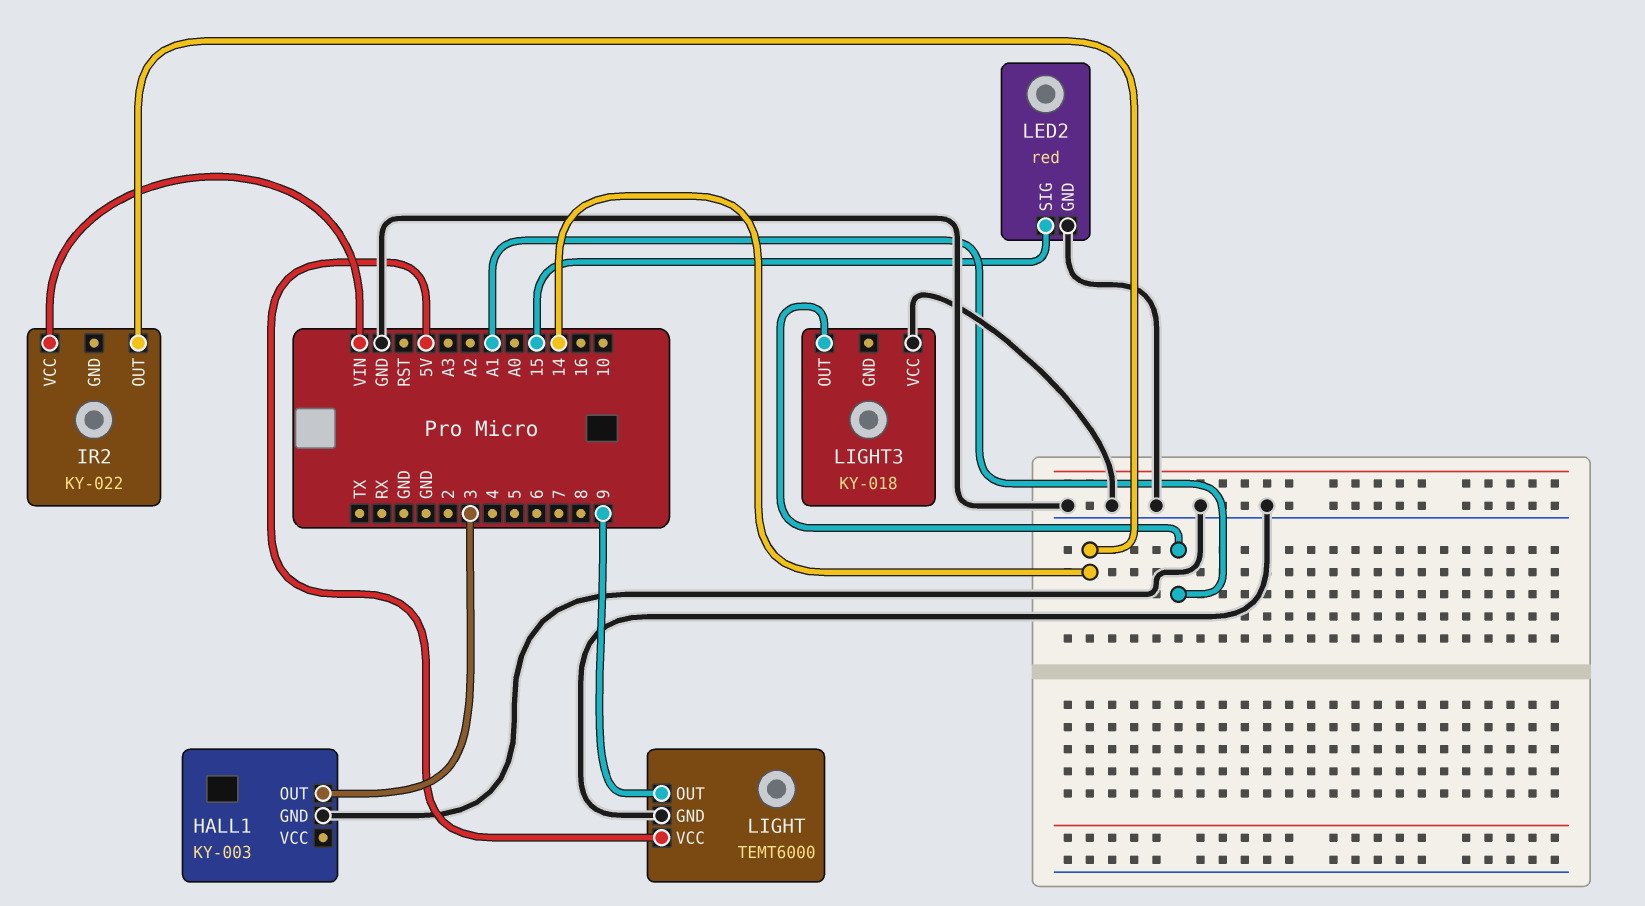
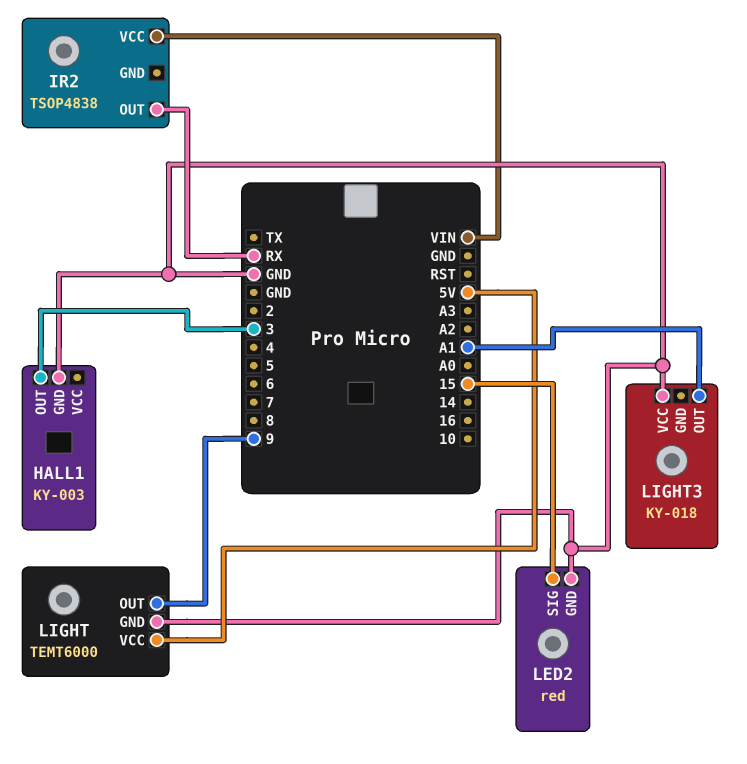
IR2: KY-022 -> TSOP4838
IR2 pin OUT: 14 -> RX

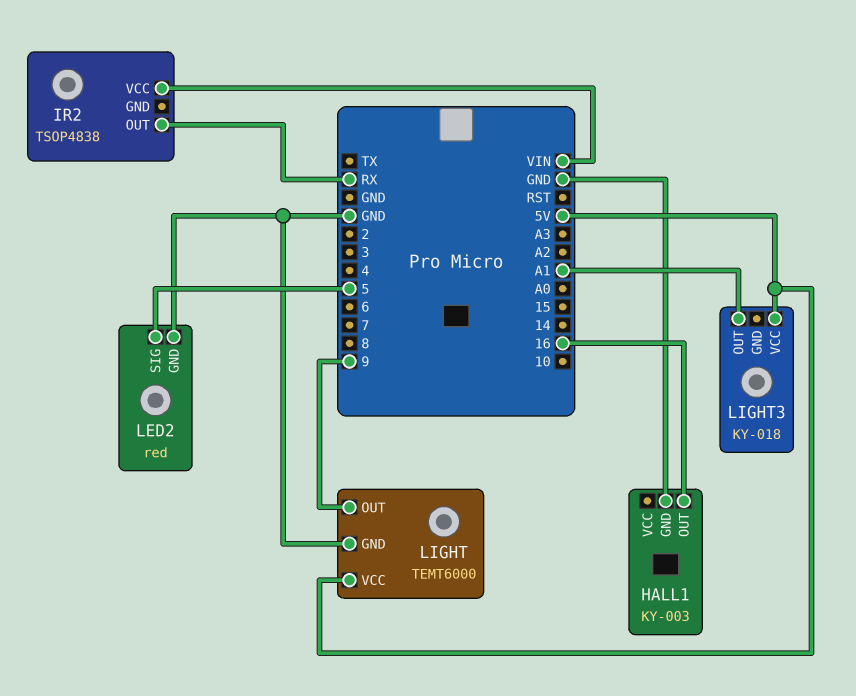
HALL1 pin OUT: 3 -> 16
LED2 pin SIG: 15 -> 5
LIGHT3 pin VCC: GND -> 5V

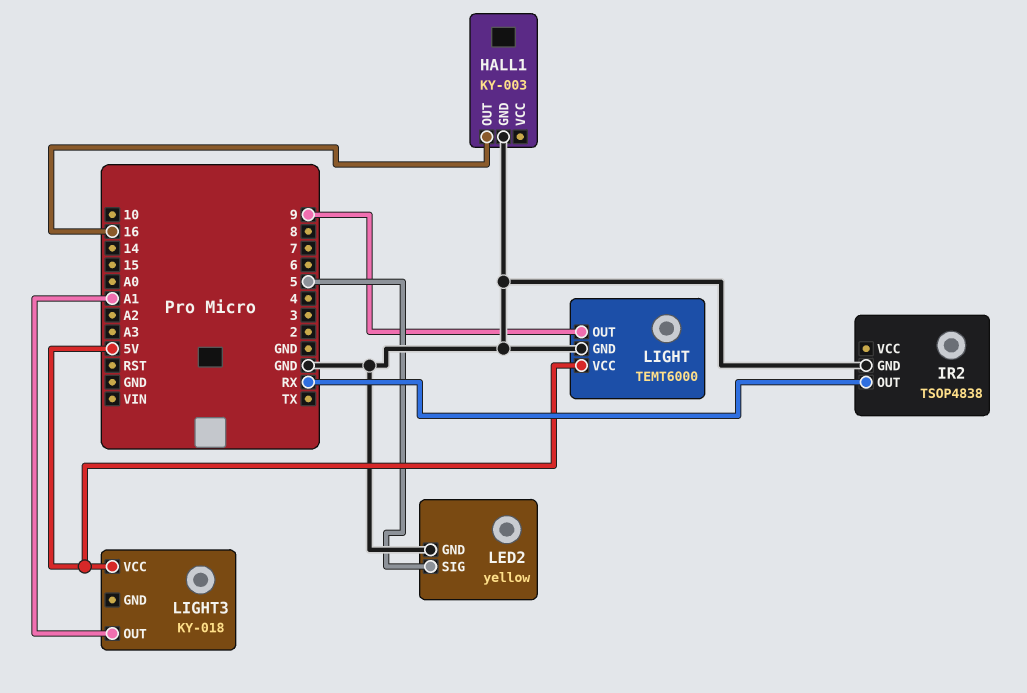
IR2 pin GND: none -> GND
IR2 pin VCC: VIN -> none
LED2: red -> yellow

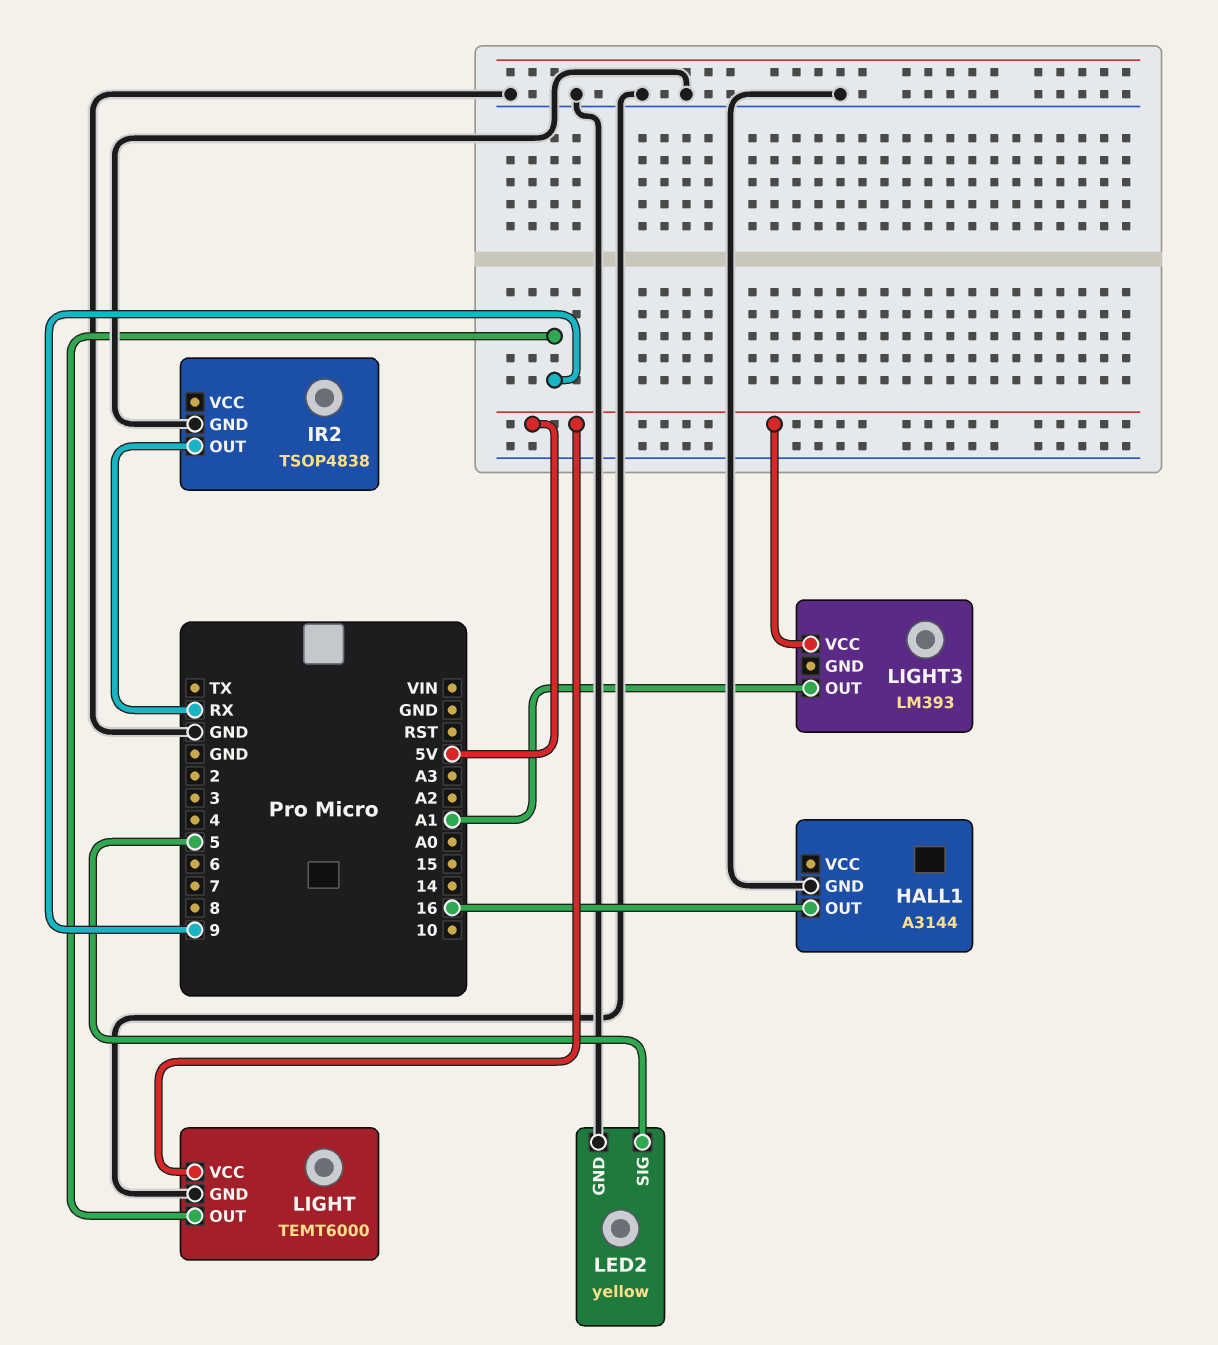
HALL1: KY-003 -> A3144
LIGHT3: KY-018 -> LM393

